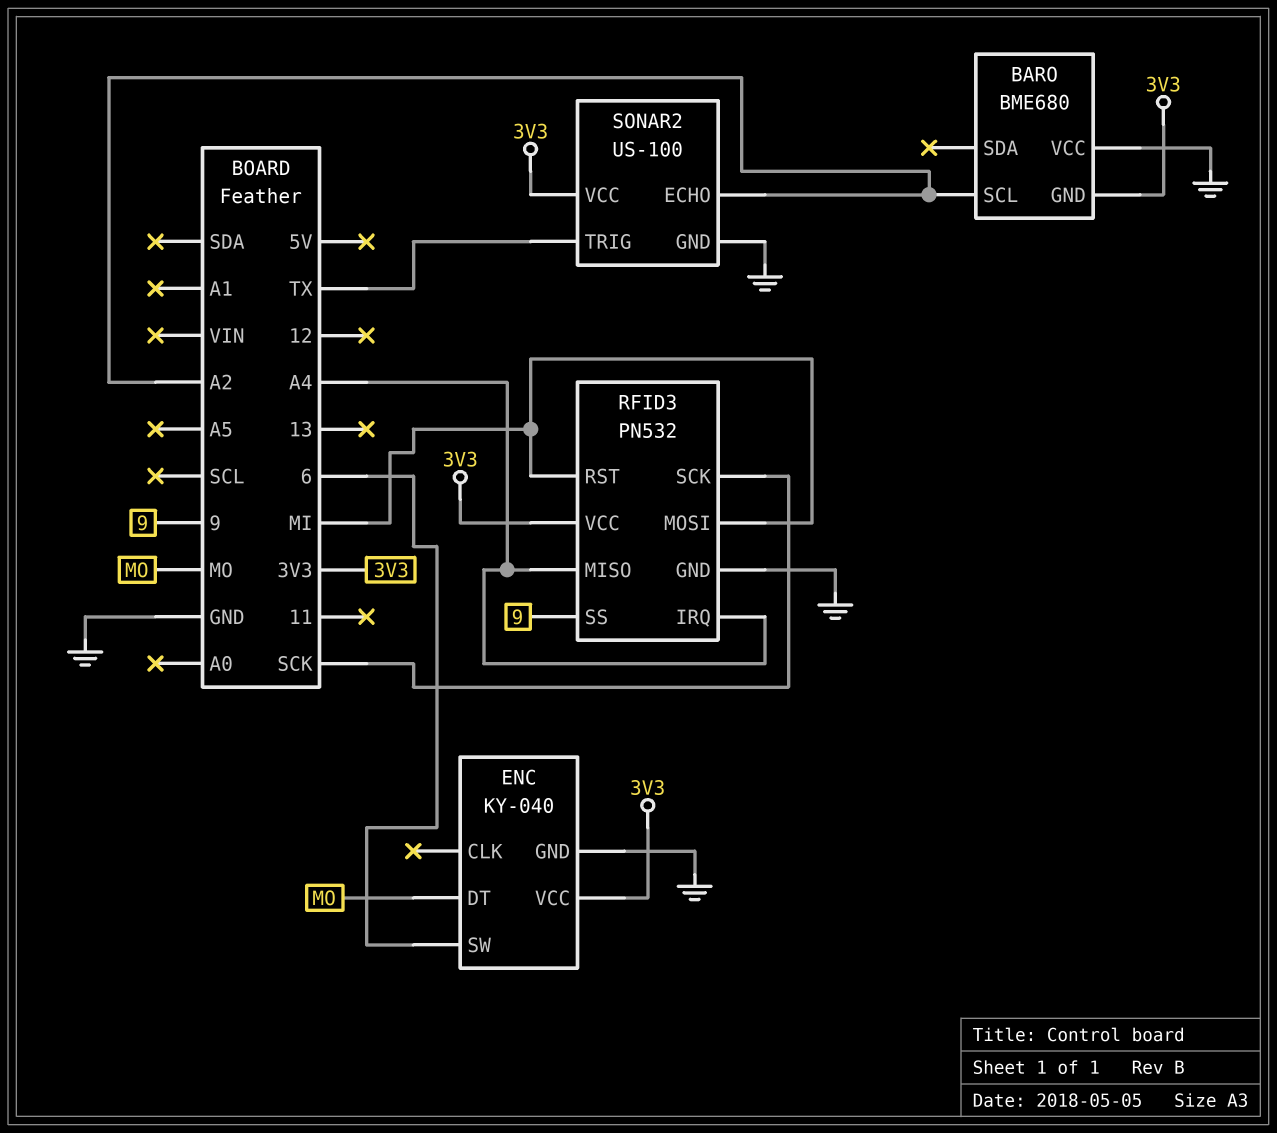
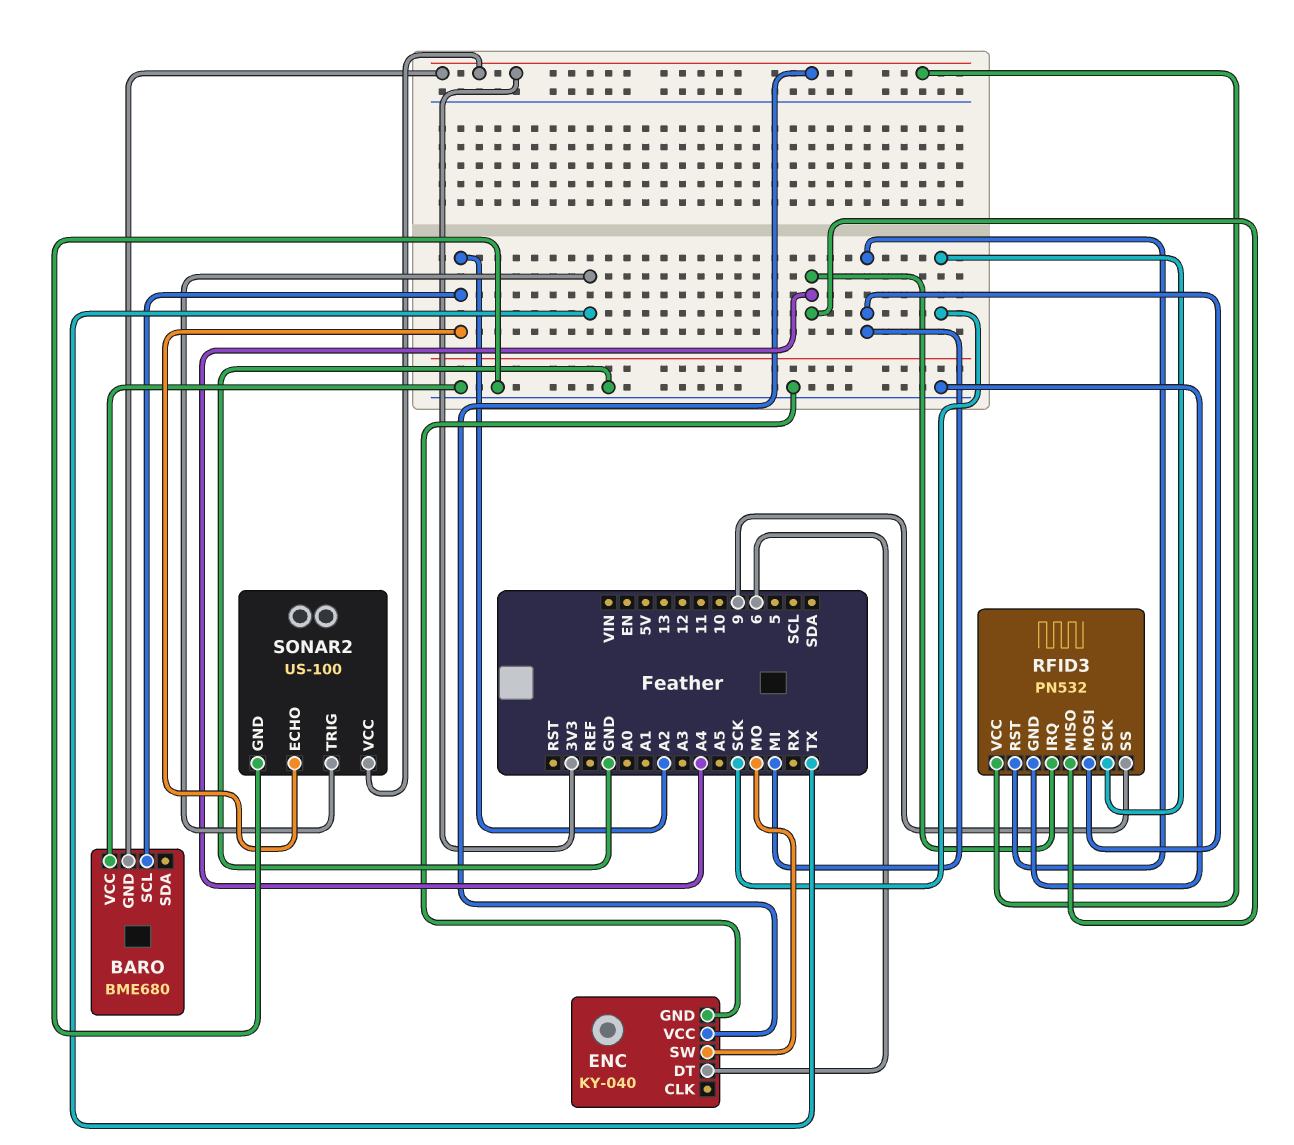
ENC pin DT: MO -> 6
ENC pin SW: 6 -> MO

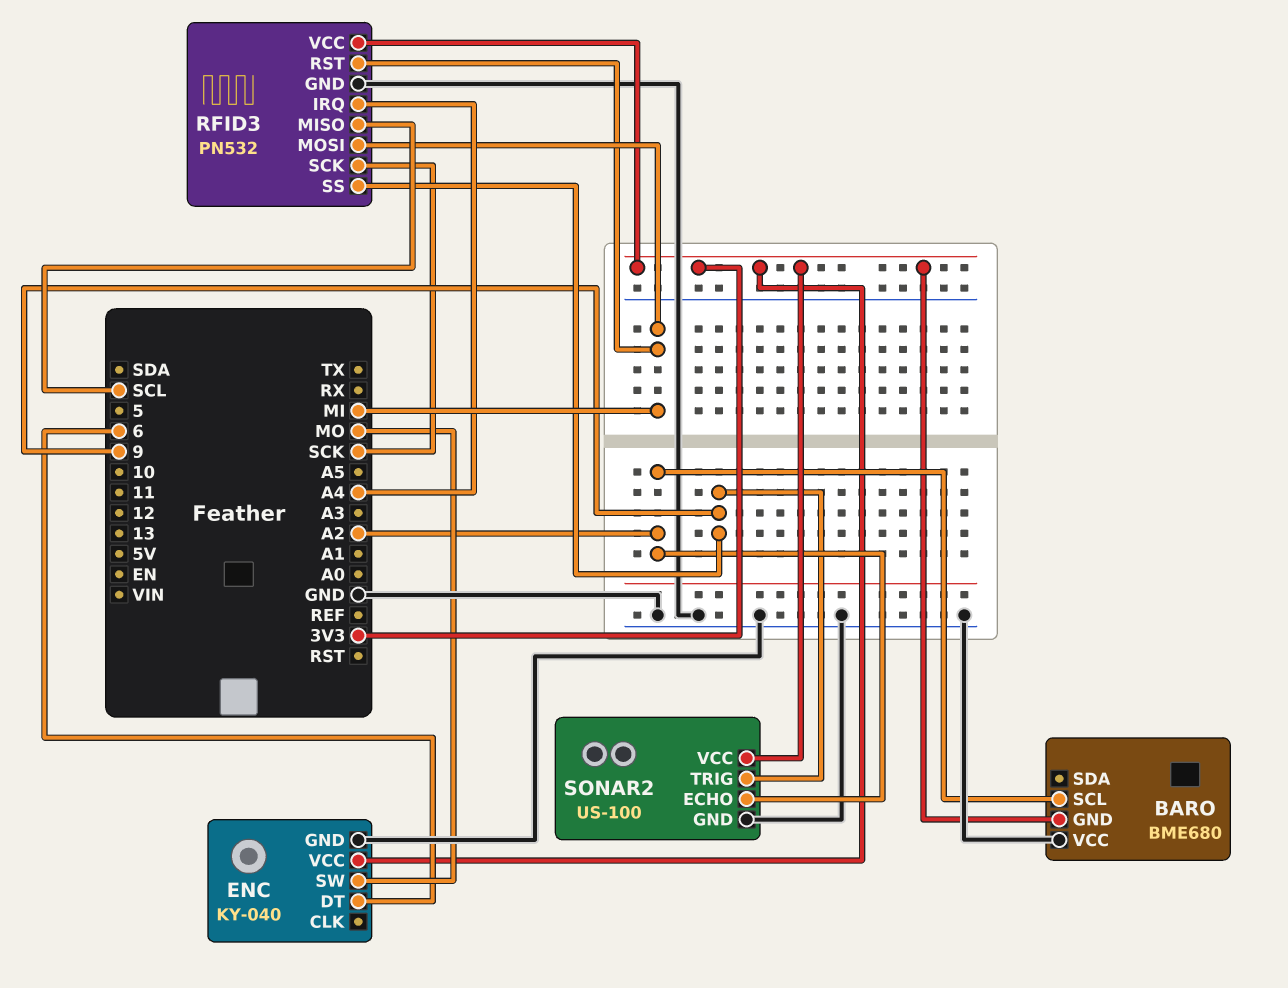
RFID3 pin MISO: A4 -> SCL
SONAR2 pin TRIG: TX -> 9

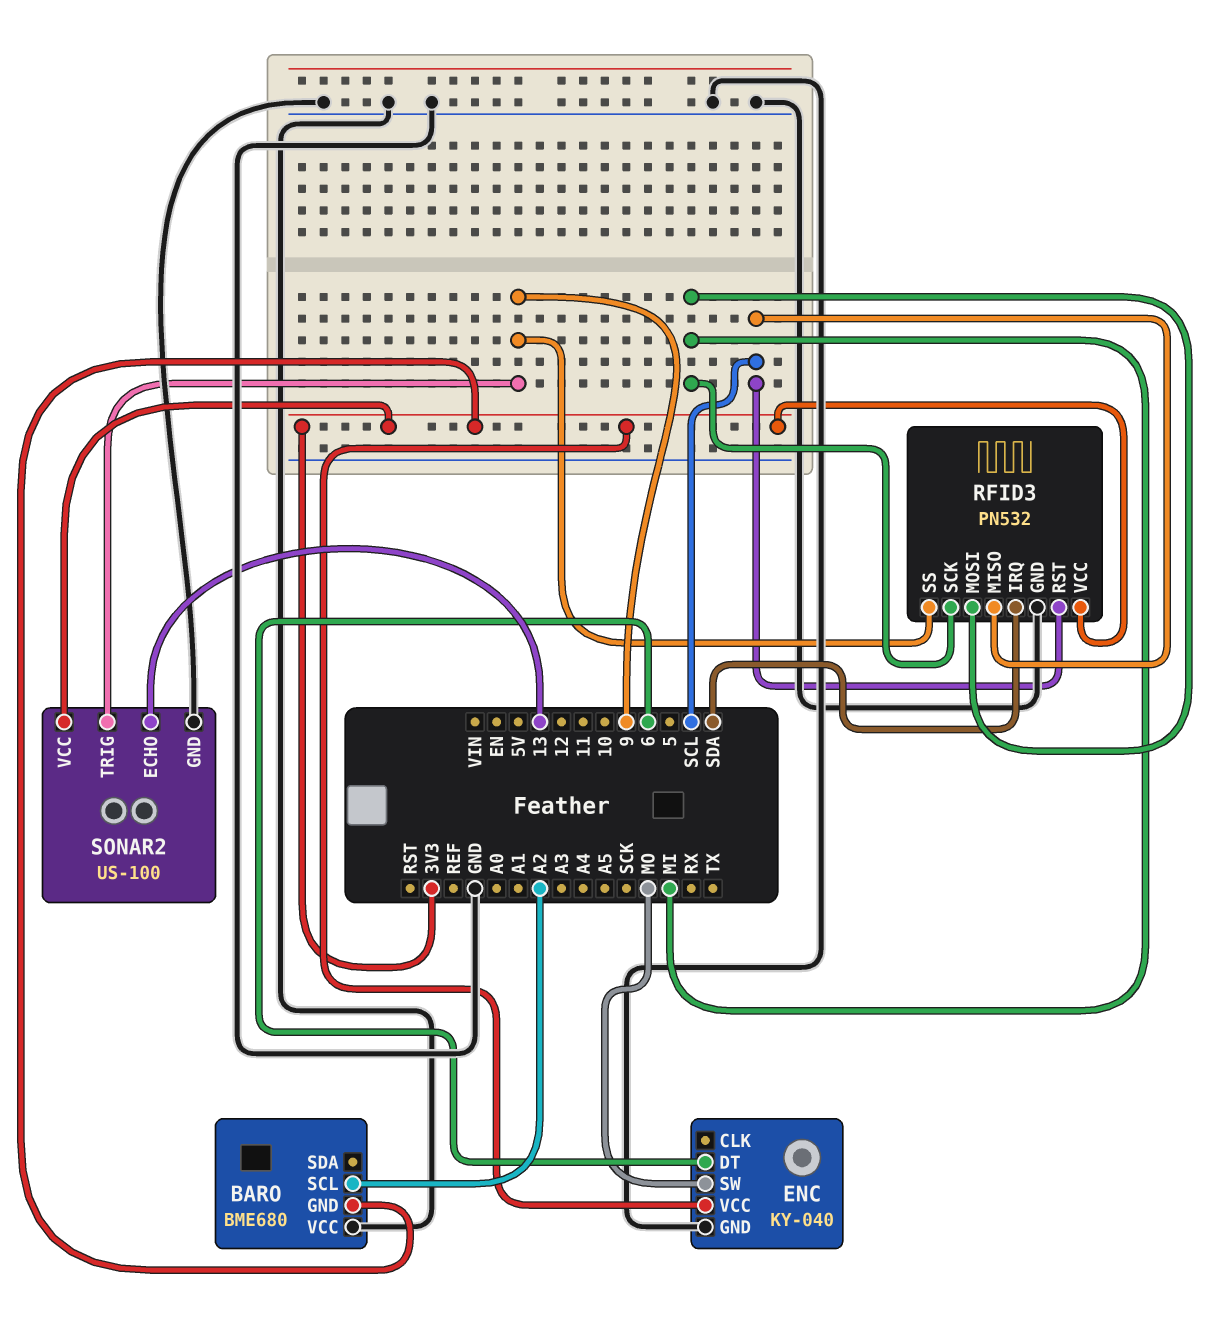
RFID3 pin IRQ: A4 -> SDA
RFID3 pin RST: MI -> SCL
RFID3 pin SCK: SCK -> MI
SONAR2 pin ECHO: A2 -> 13

